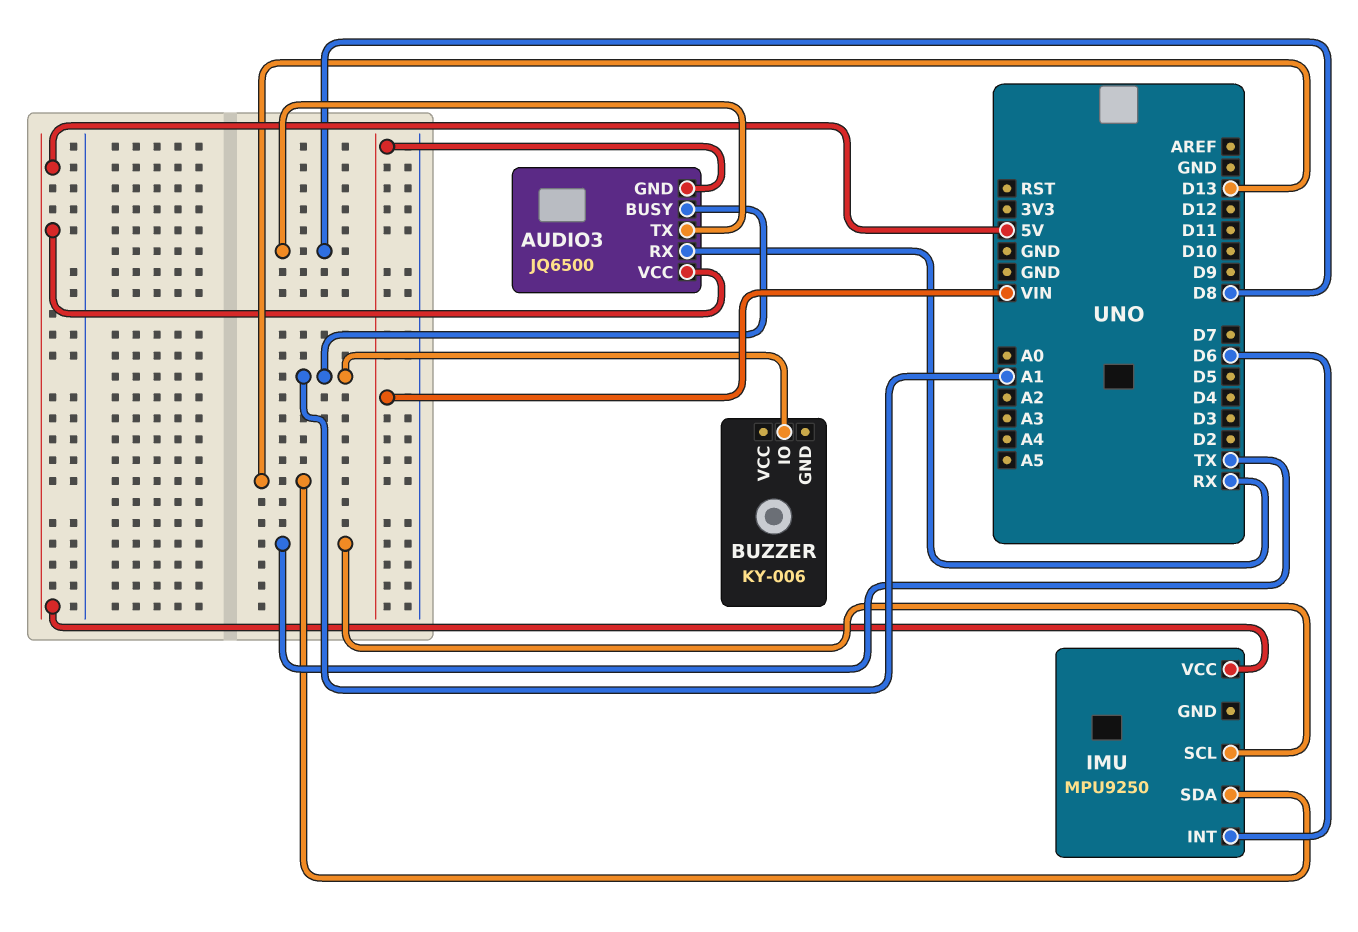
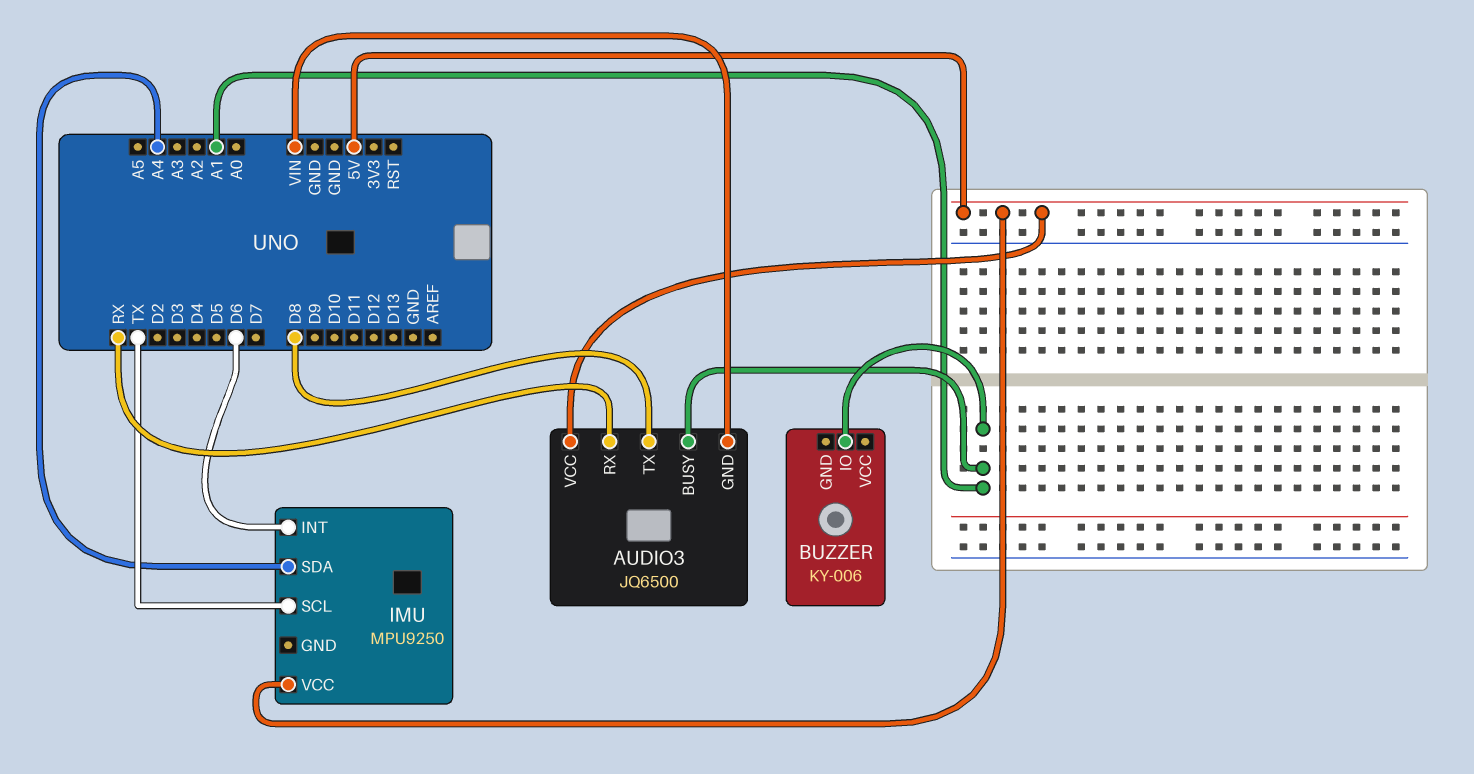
IMU pin SDA: D13 -> A4

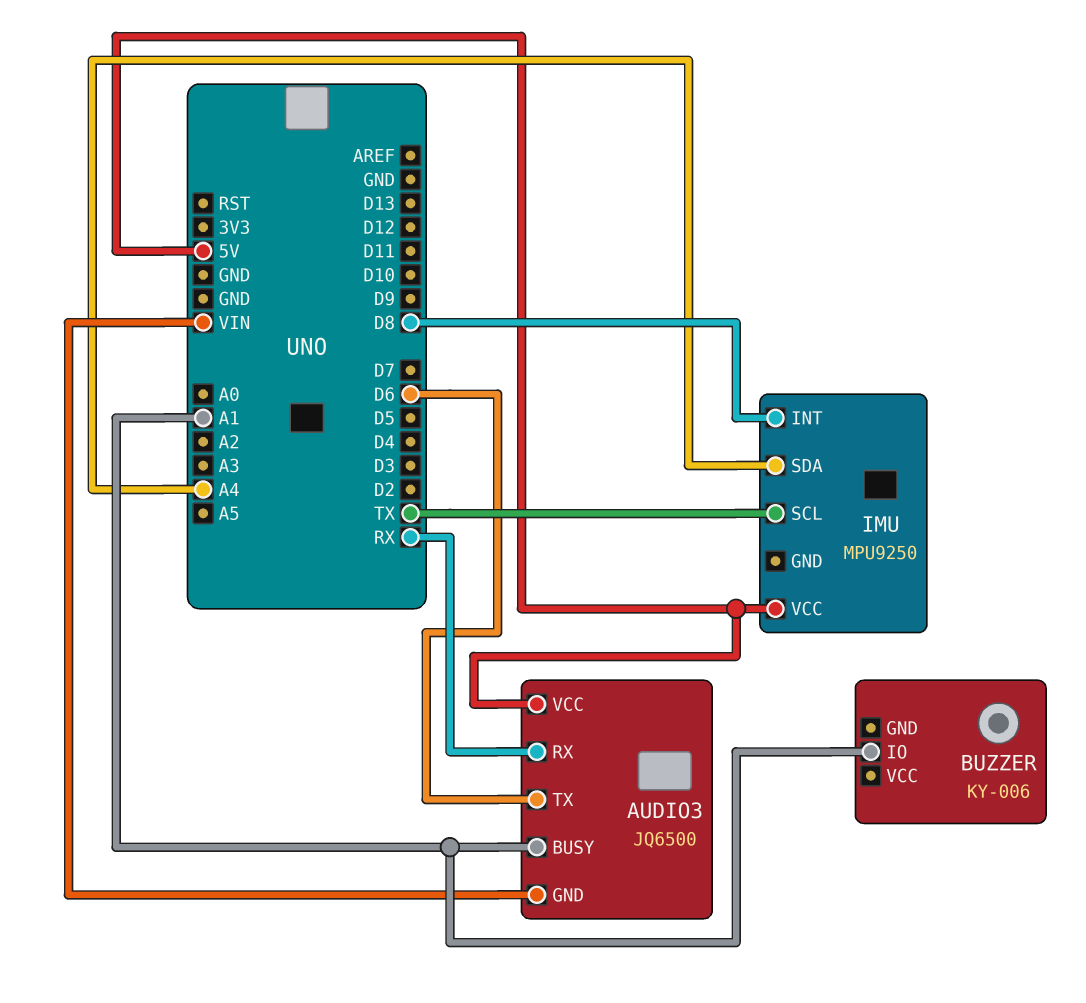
AUDIO3 pin TX: D8 -> D6
IMU pin INT: D6 -> D8

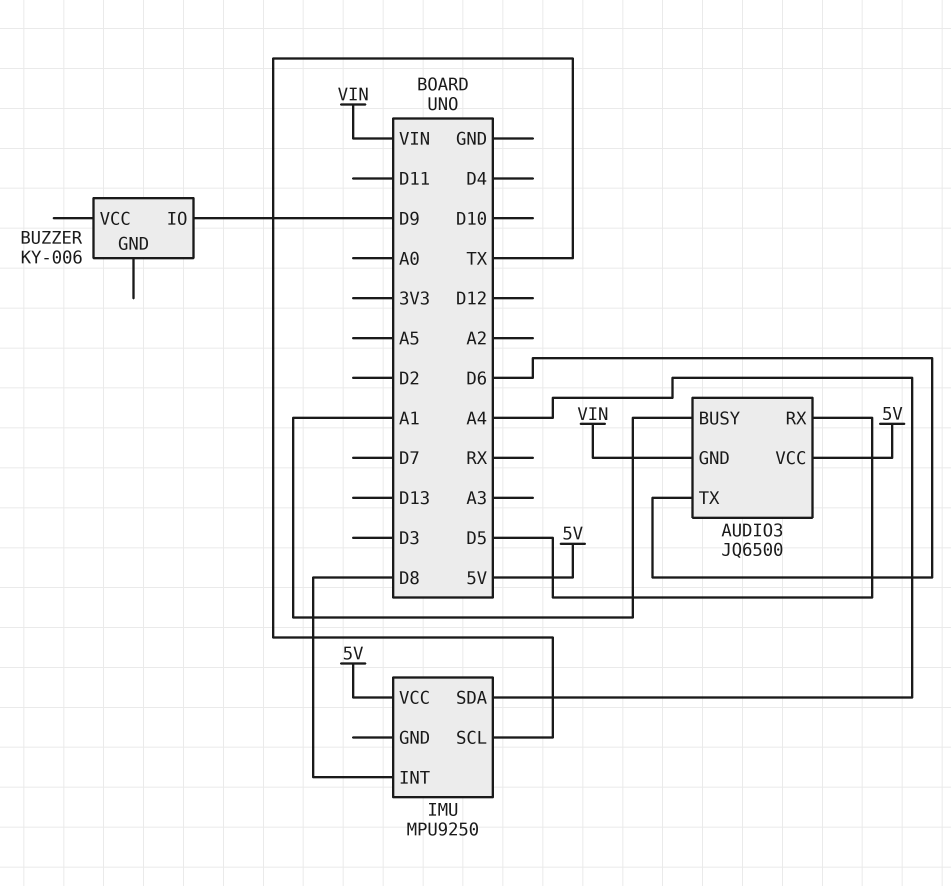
AUDIO3 pin RX: RX -> D5
BUZZER pin IO: A1 -> D9

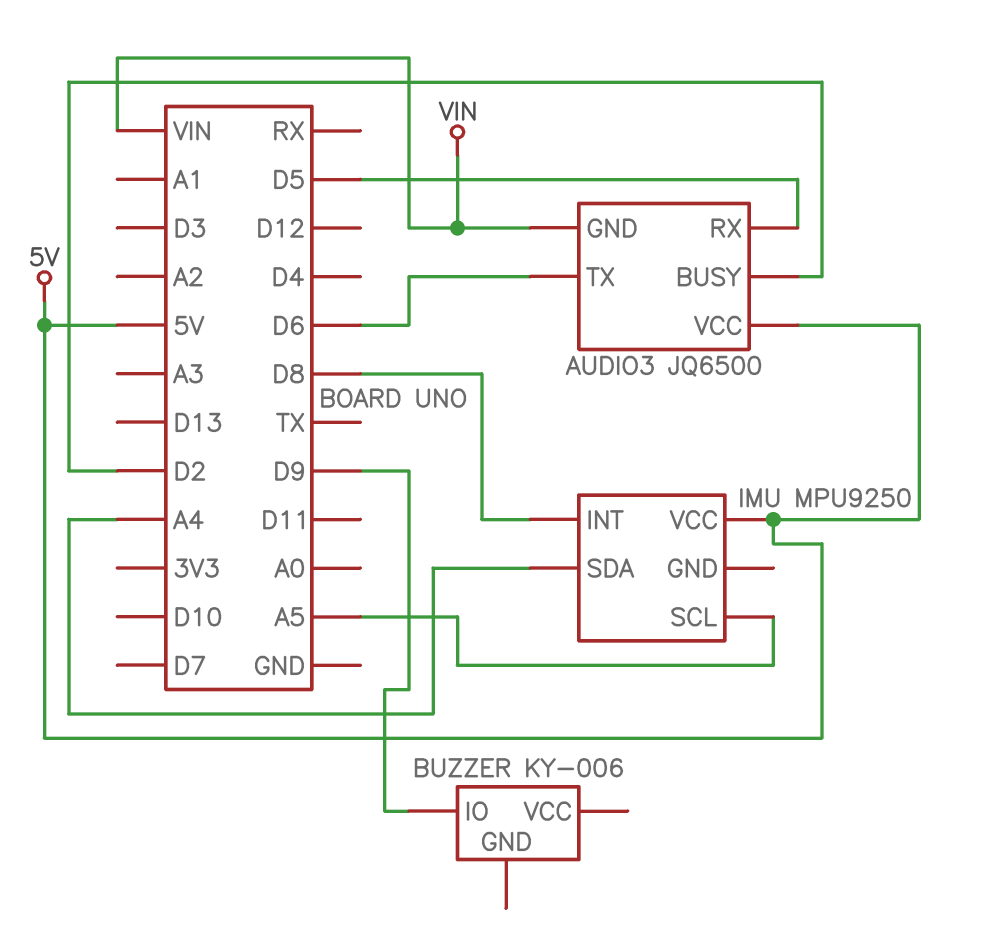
AUDIO3 pin BUSY: A1 -> D2
IMU pin SCL: TX -> A5

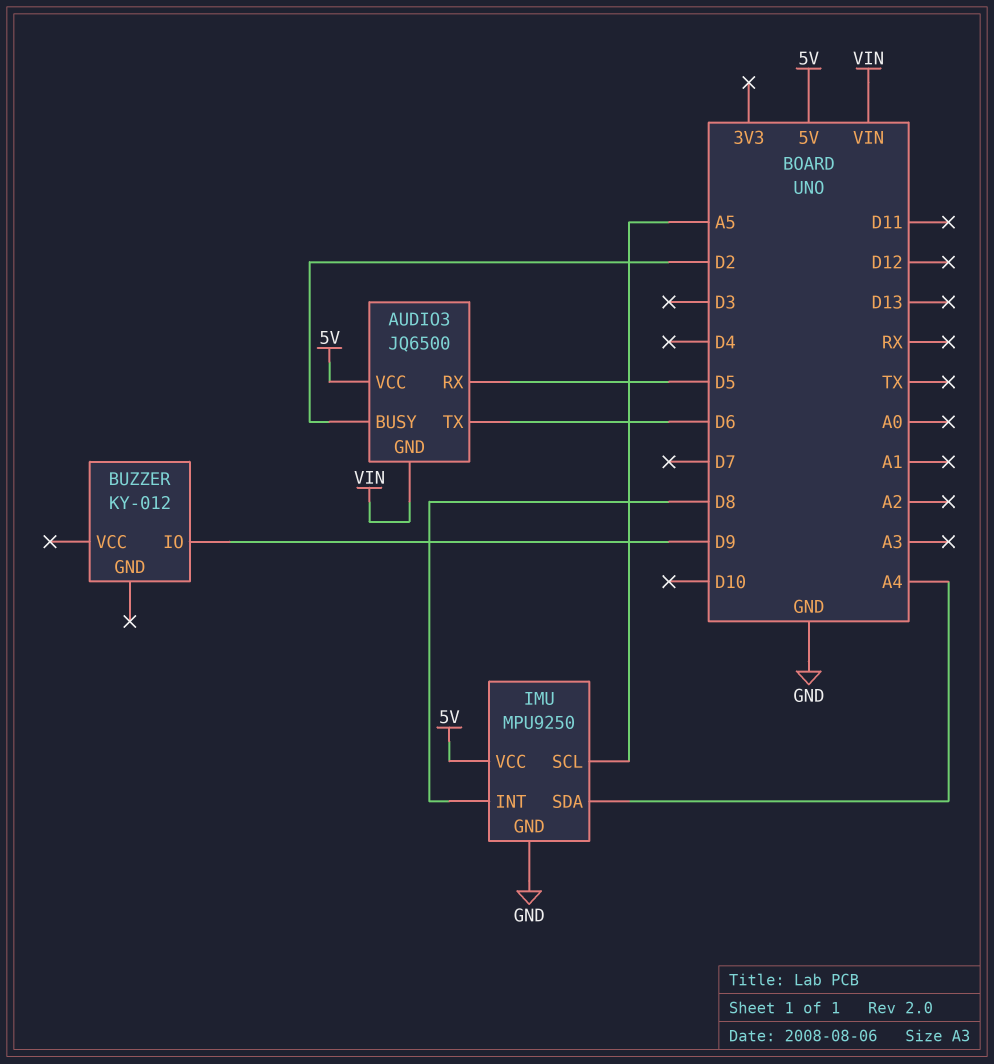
BUZZER: KY-006 -> KY-012
IMU pin GND: none -> GND

